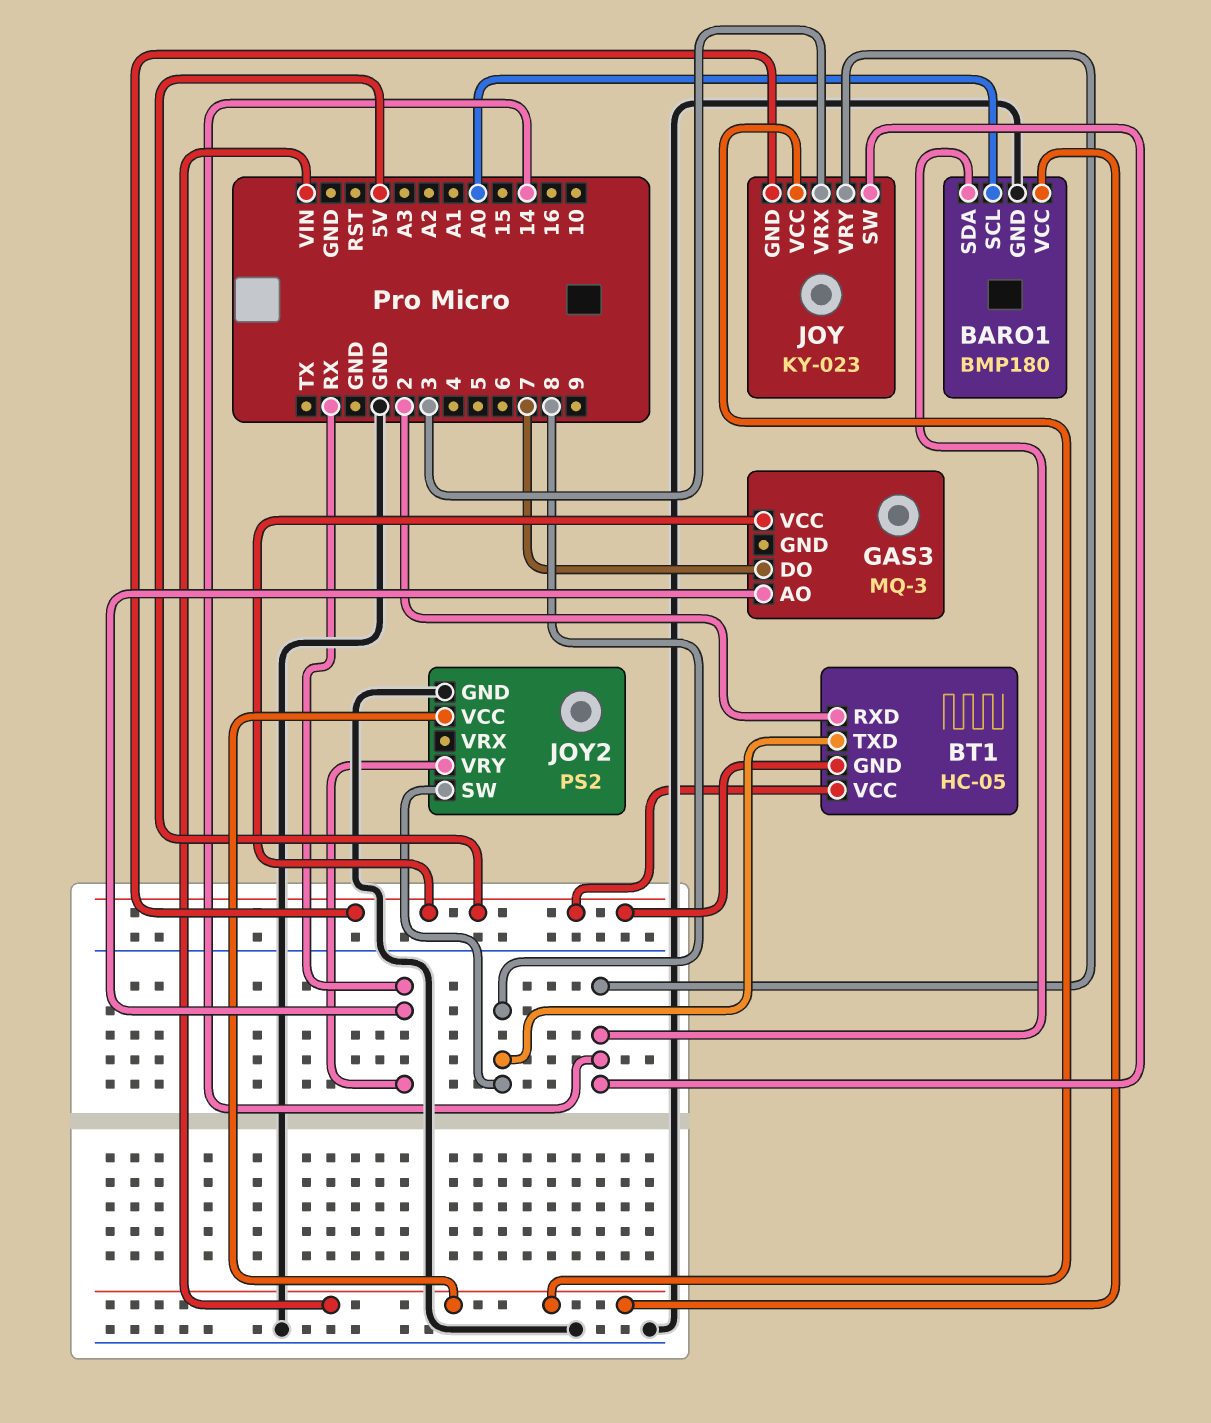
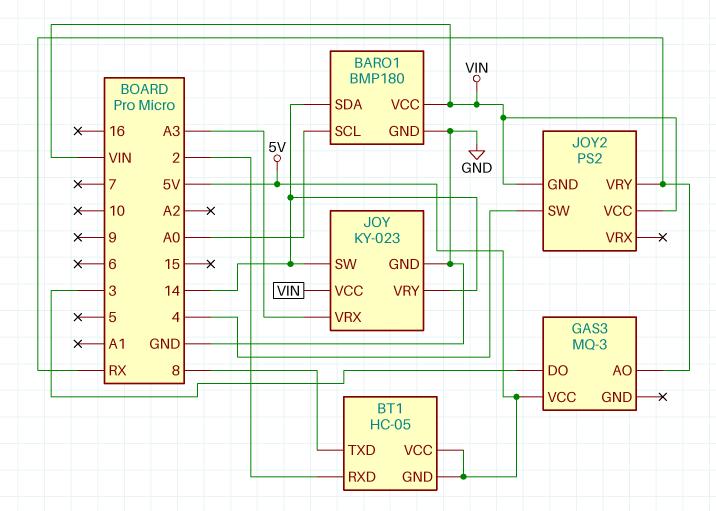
GAS3 pin DO: 7 -> 3
JOY pin GND: 5V -> GND
JOY pin VRX: 3 -> A3
JOY2 pin GND: GND -> VIN
JOY2 pin SW: 8 -> 4

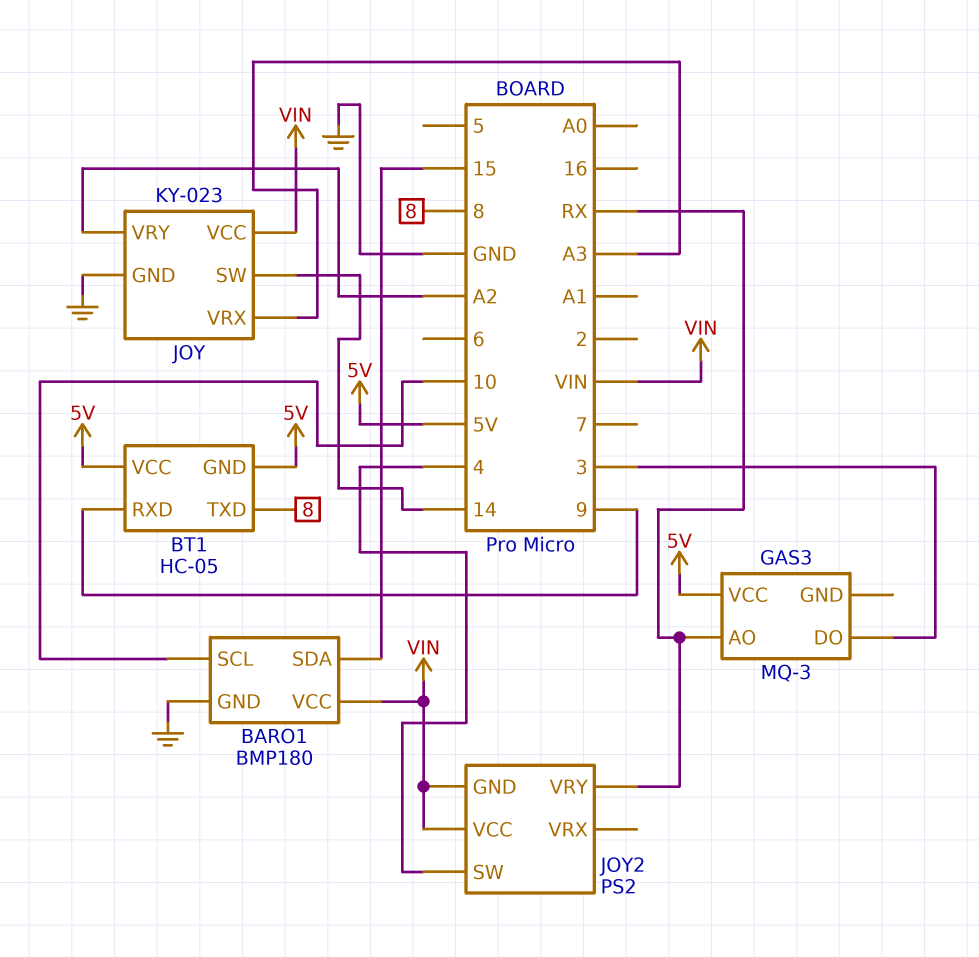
BARO1 pin SCL: A0 -> 10
BARO1 pin SDA: 14 -> 15
BT1 pin RXD: 2 -> 9
JOY pin VRY: 14 -> A2

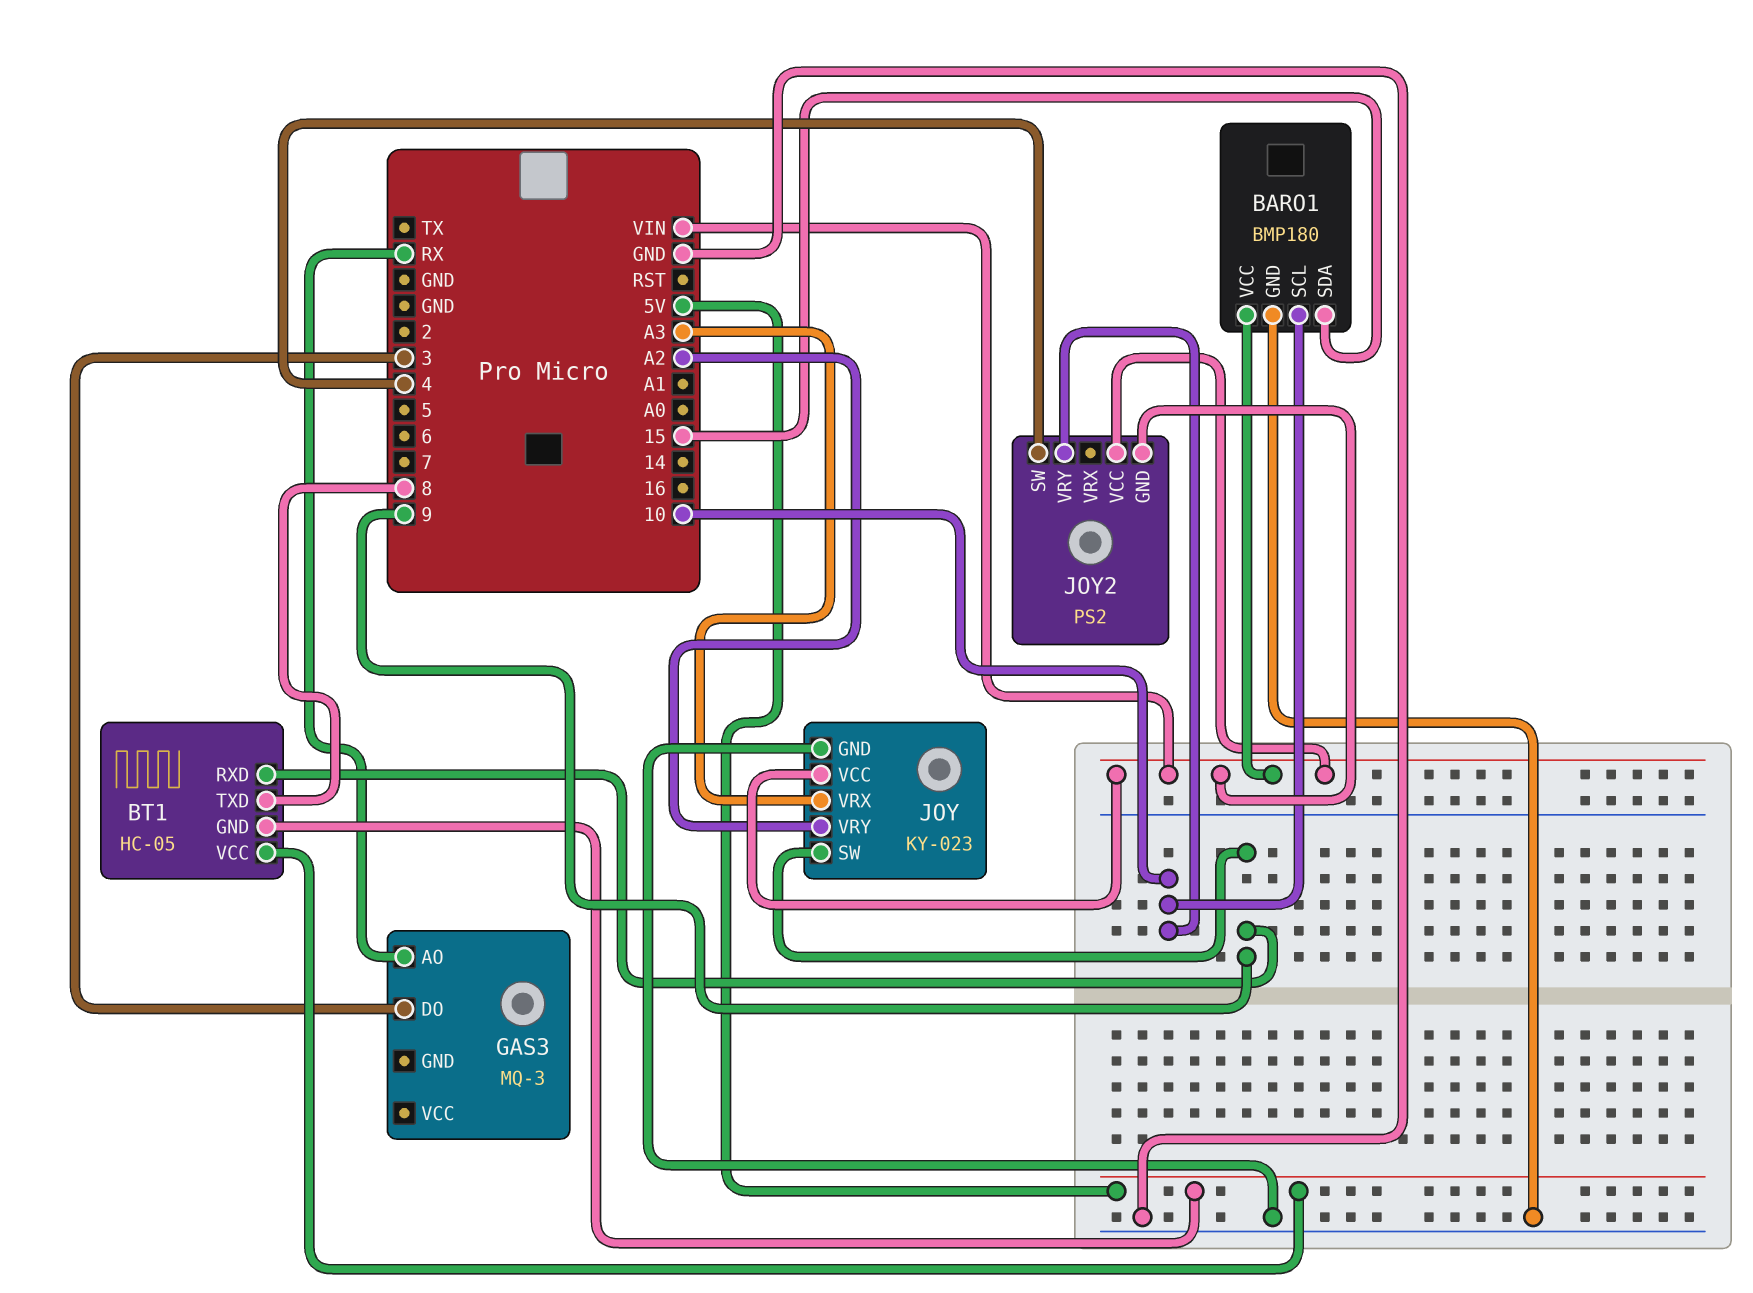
GAS3 pin VCC: 5V -> none
JOY pin SW: 14 -> 9
JOY2 pin VRY: RX -> 10

